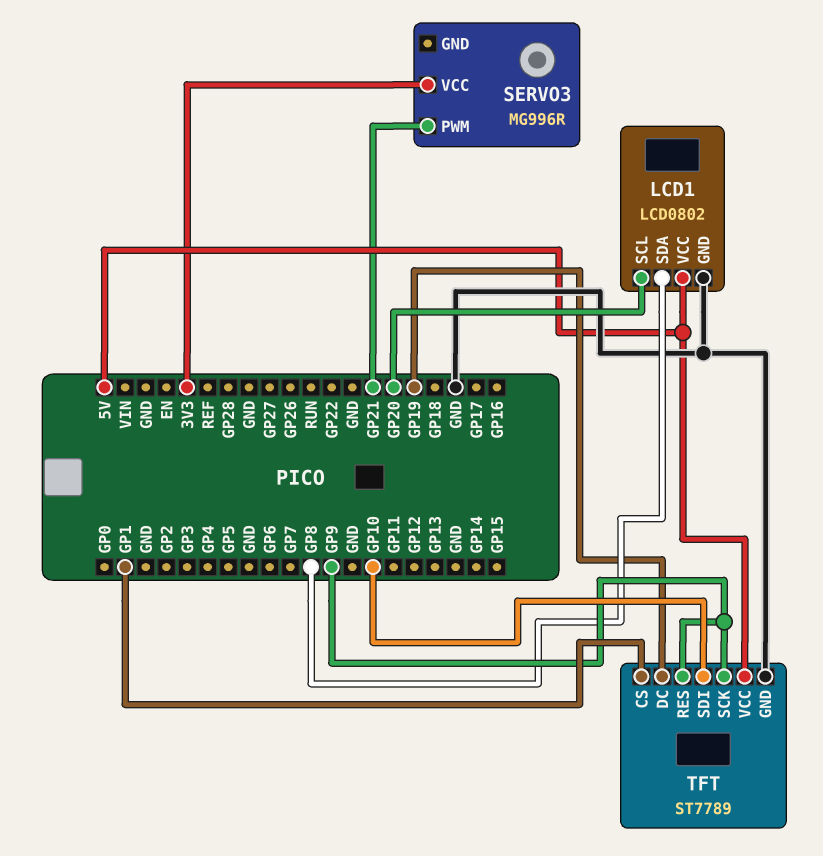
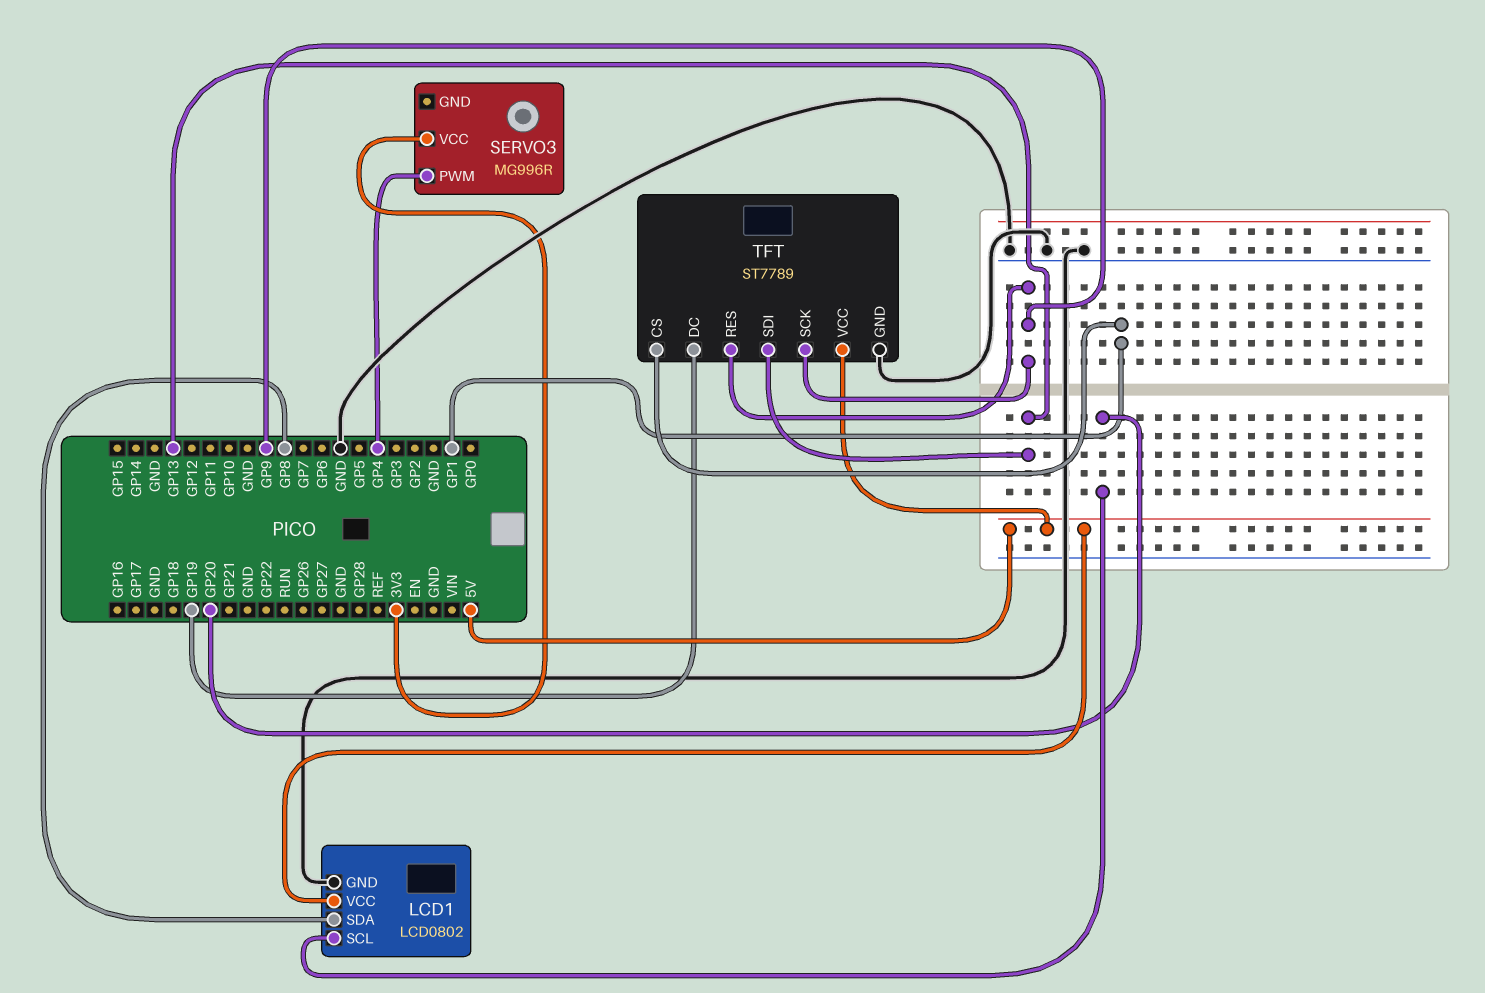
SERVO3 pin PWM: GP21 -> GP4
TFT pin SDI: GP10 -> GP13

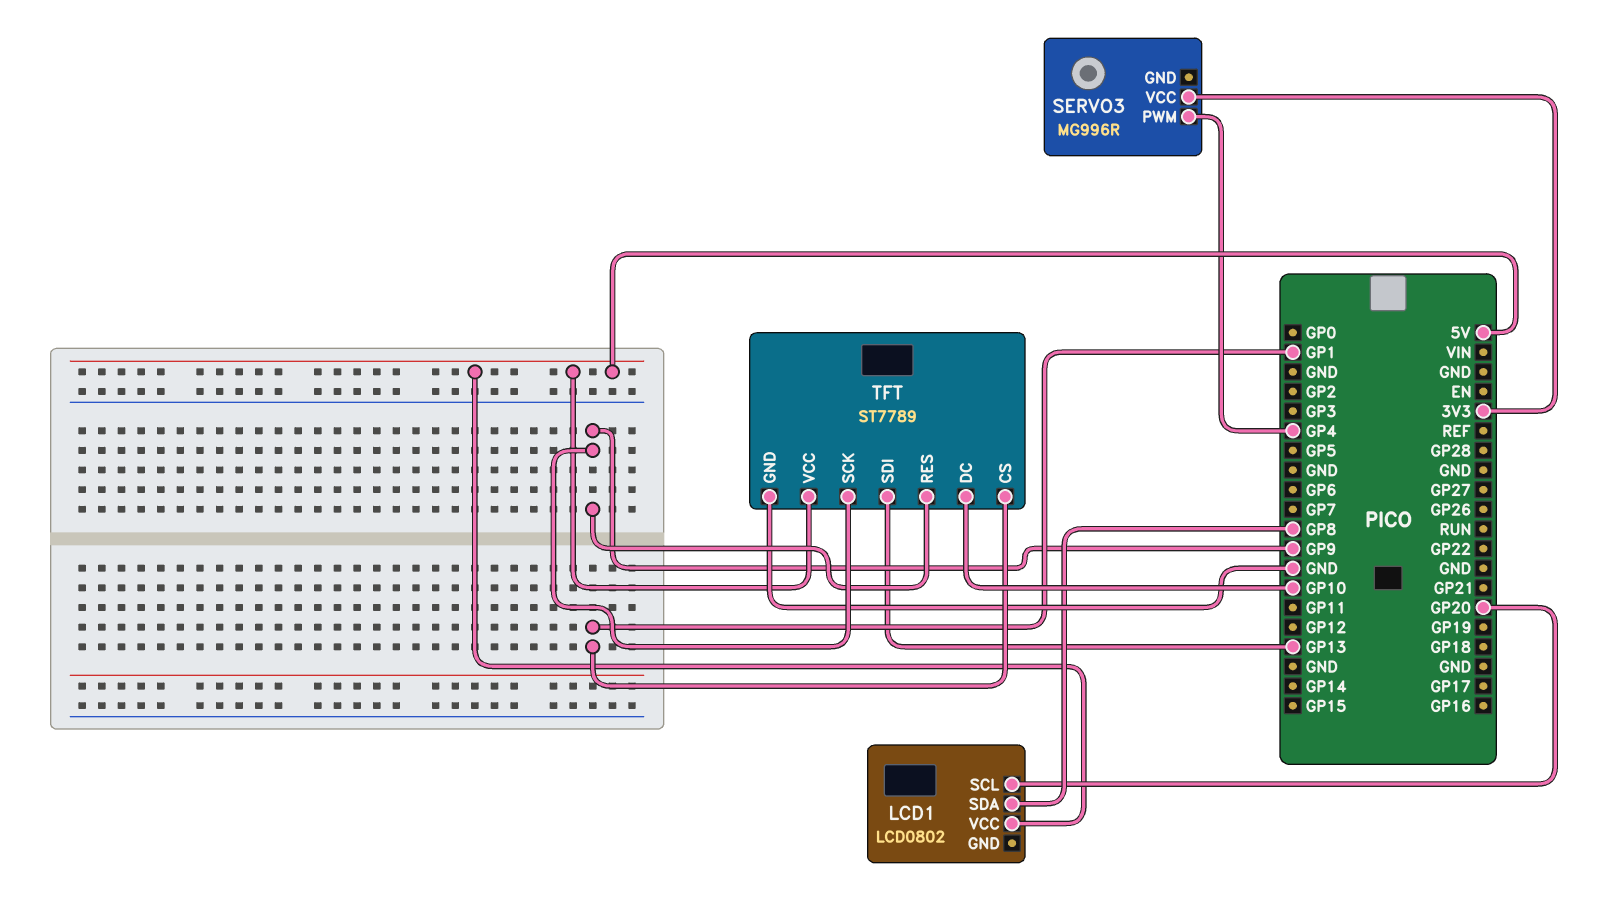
LCD1 pin GND: GND -> none
TFT pin DC: GP19 -> GP10

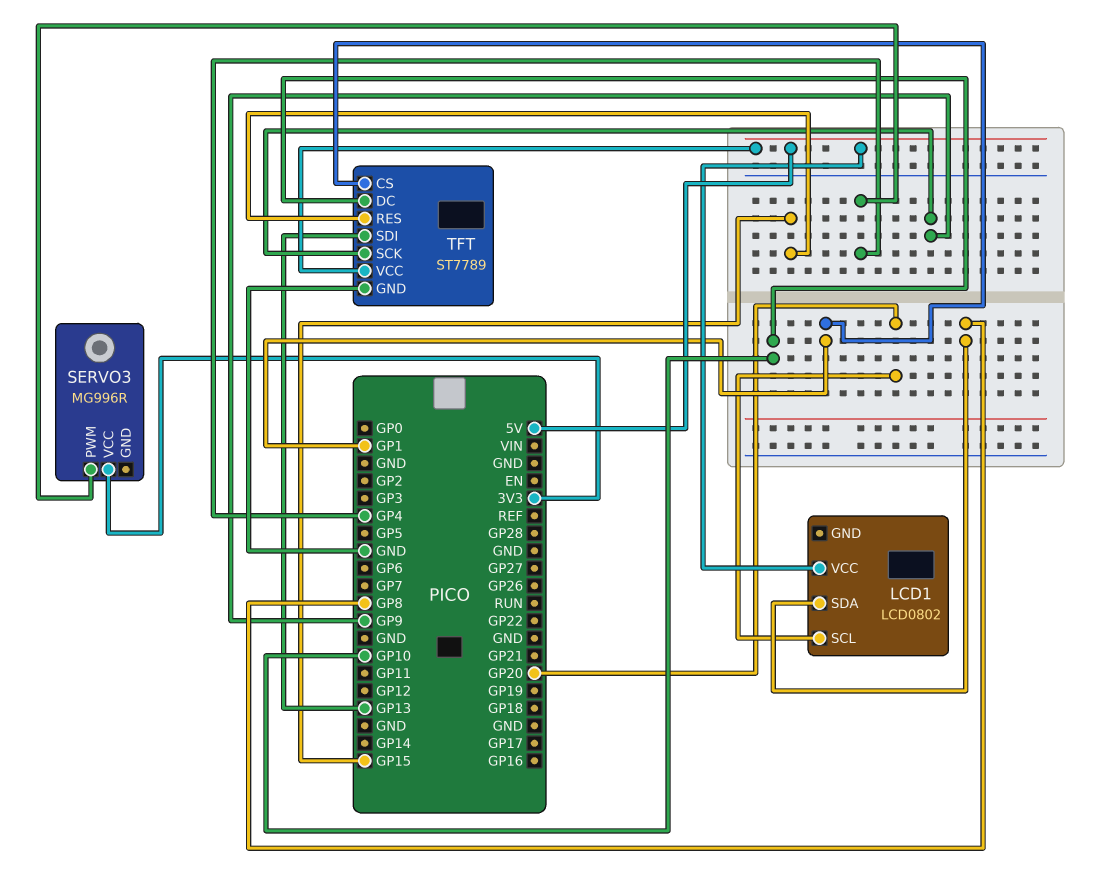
TFT pin RES: GP9 -> GP15

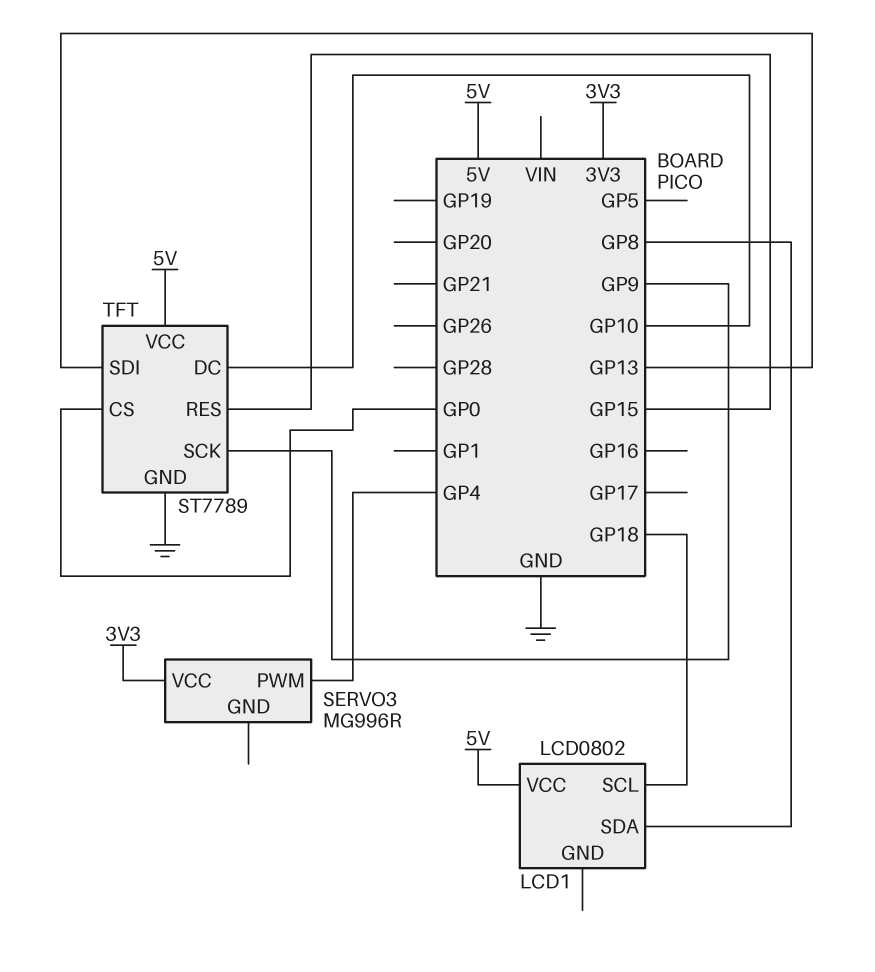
LCD1 pin SCL: GP20 -> GP18
TFT pin CS: GP1 -> GP0

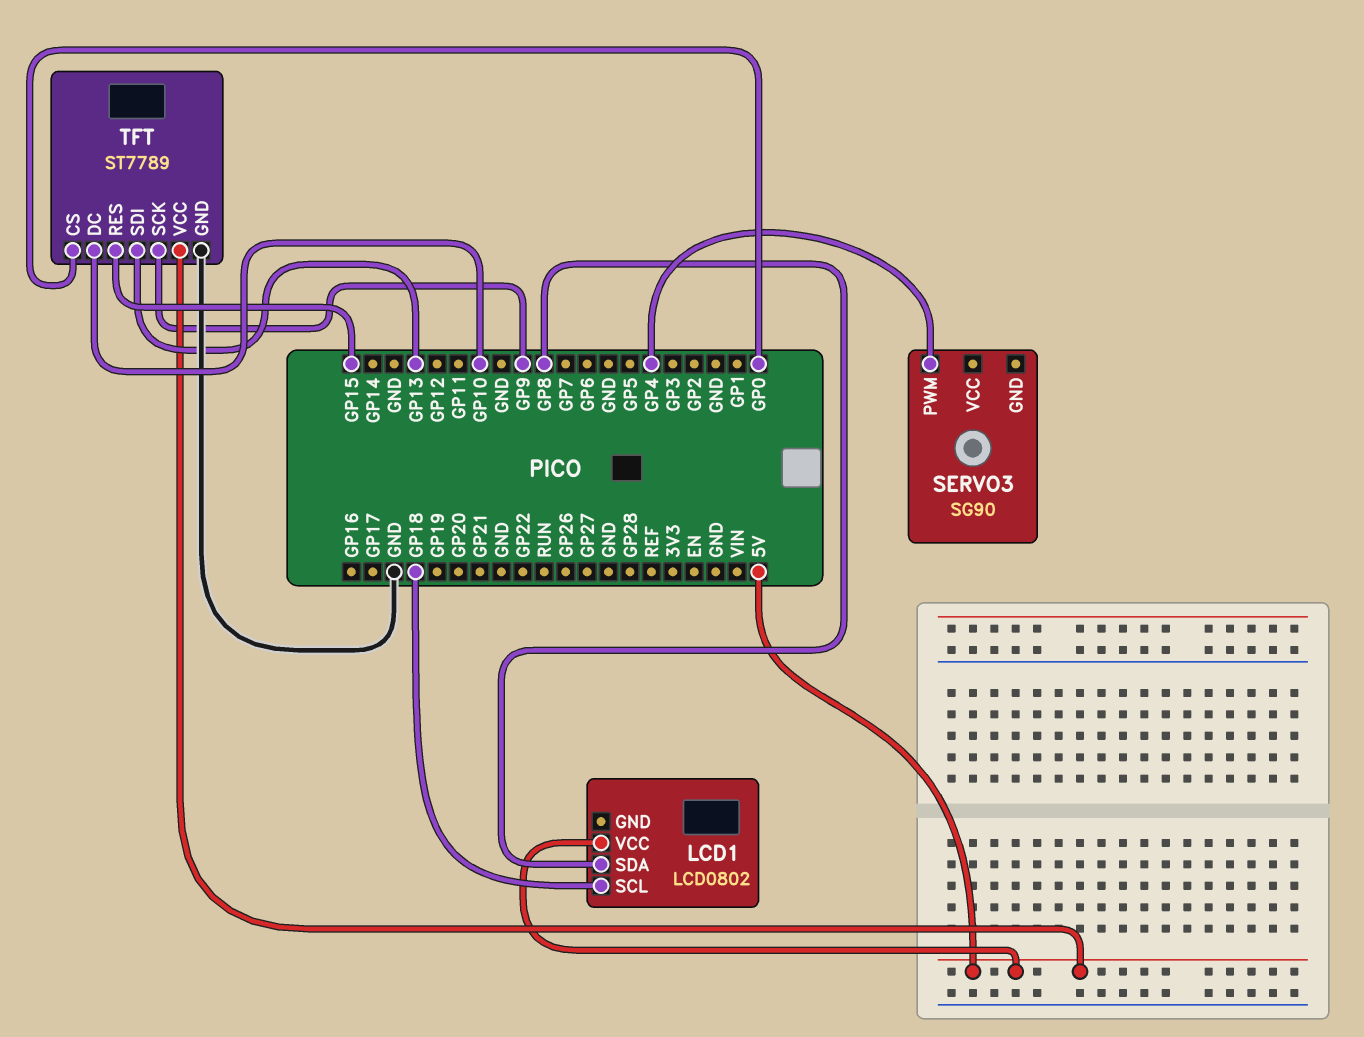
SERVO3: MG996R -> SG90
SERVO3 pin VCC: 3V3 -> none

